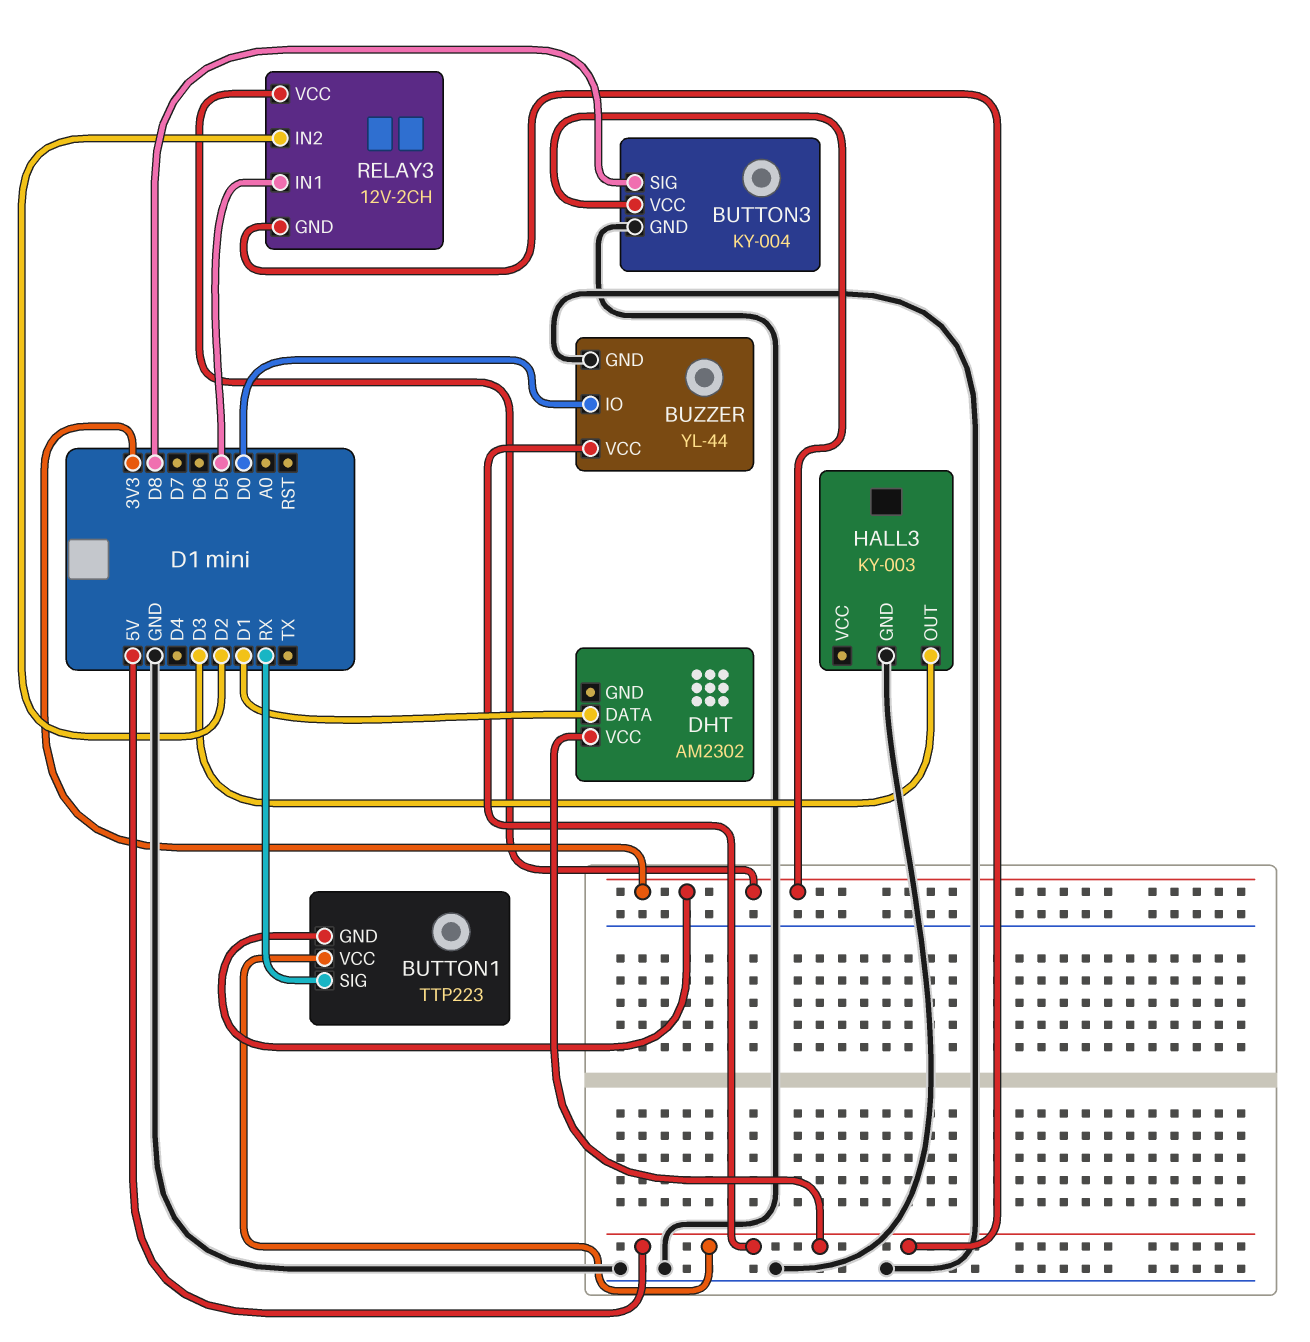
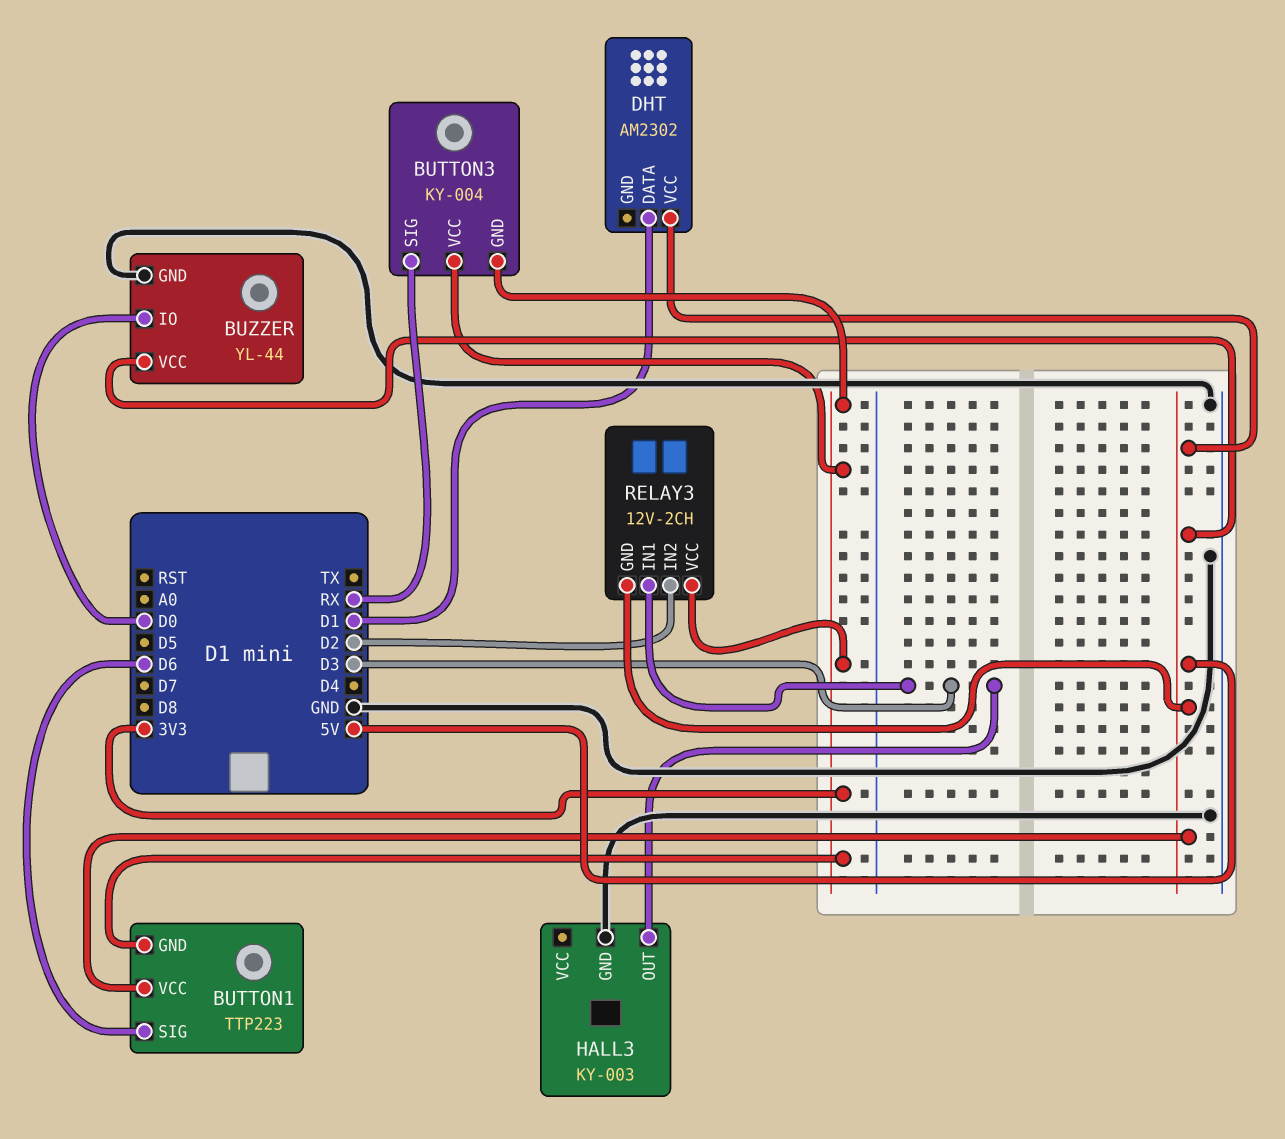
BUTTON1 pin SIG: RX -> D6
BUTTON3 pin GND: GND -> 3V3
BUTTON3 pin SIG: D8 -> RX
RELAY3 pin IN1: D5 -> D3

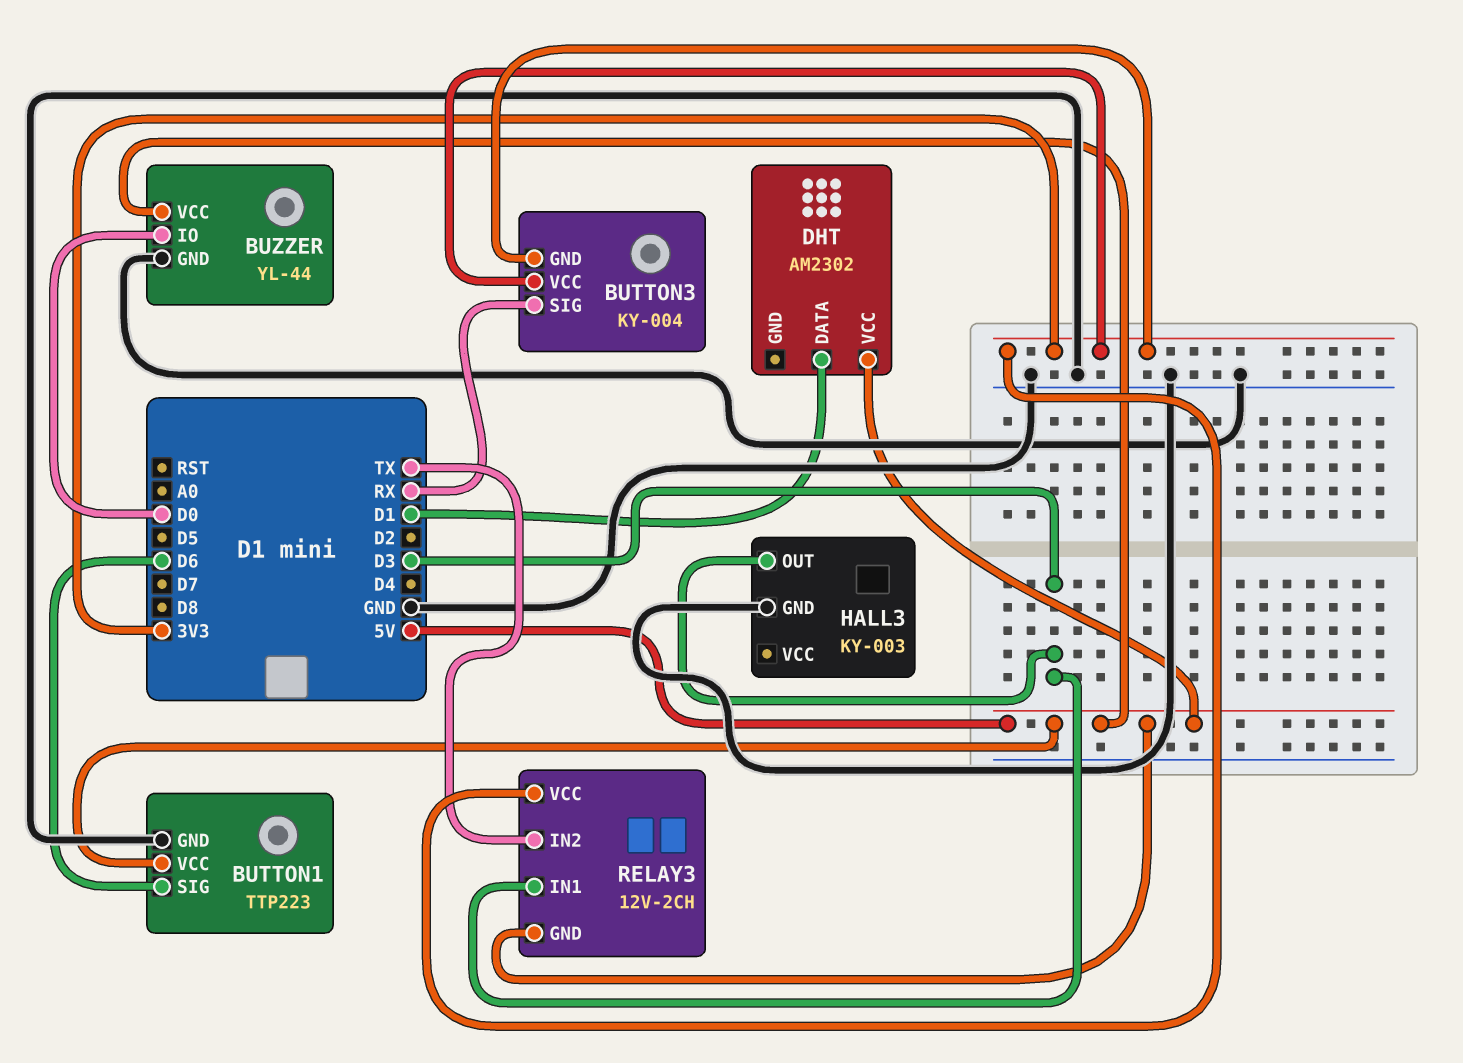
BUTTON1 pin GND: 3V3 -> GND
RELAY3 pin IN2: D2 -> TX

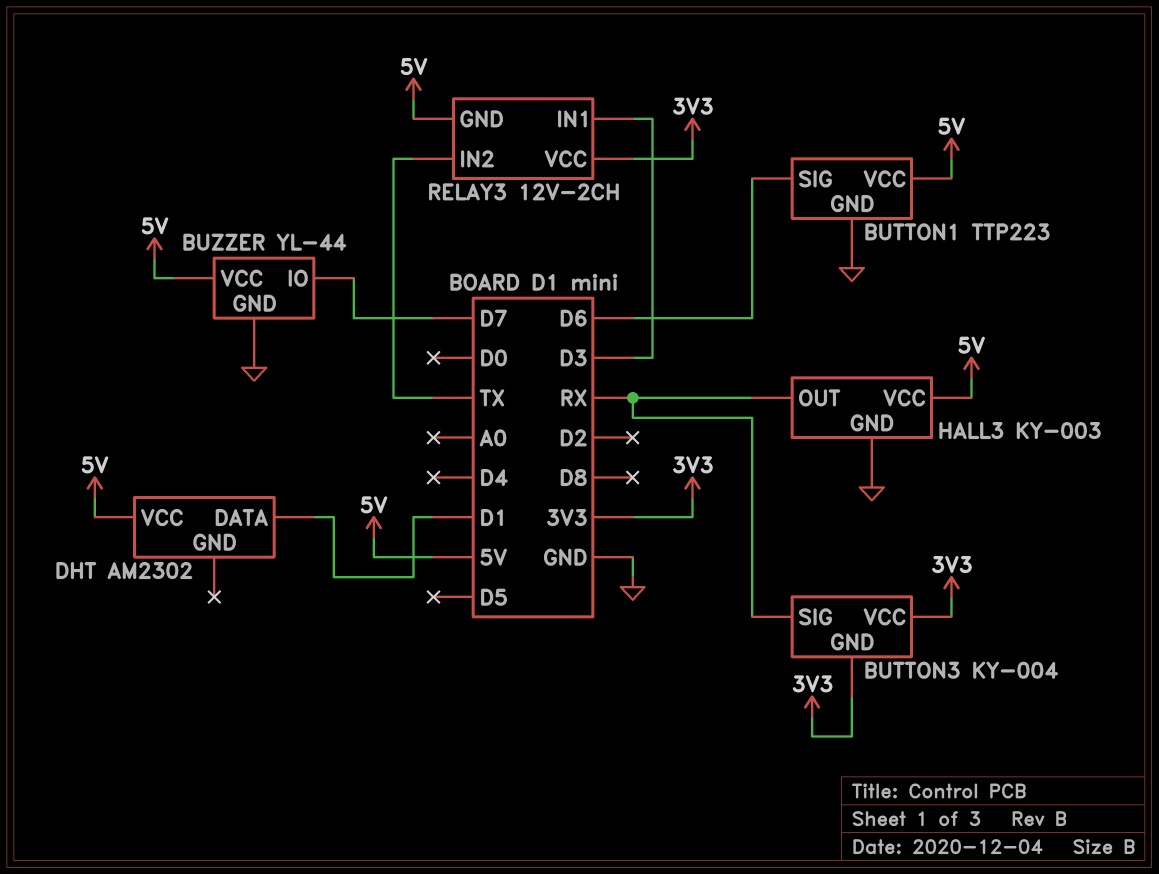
BUZZER pin IO: D0 -> D7
HALL3 pin OUT: D3 -> RX
HALL3 pin VCC: none -> 5V

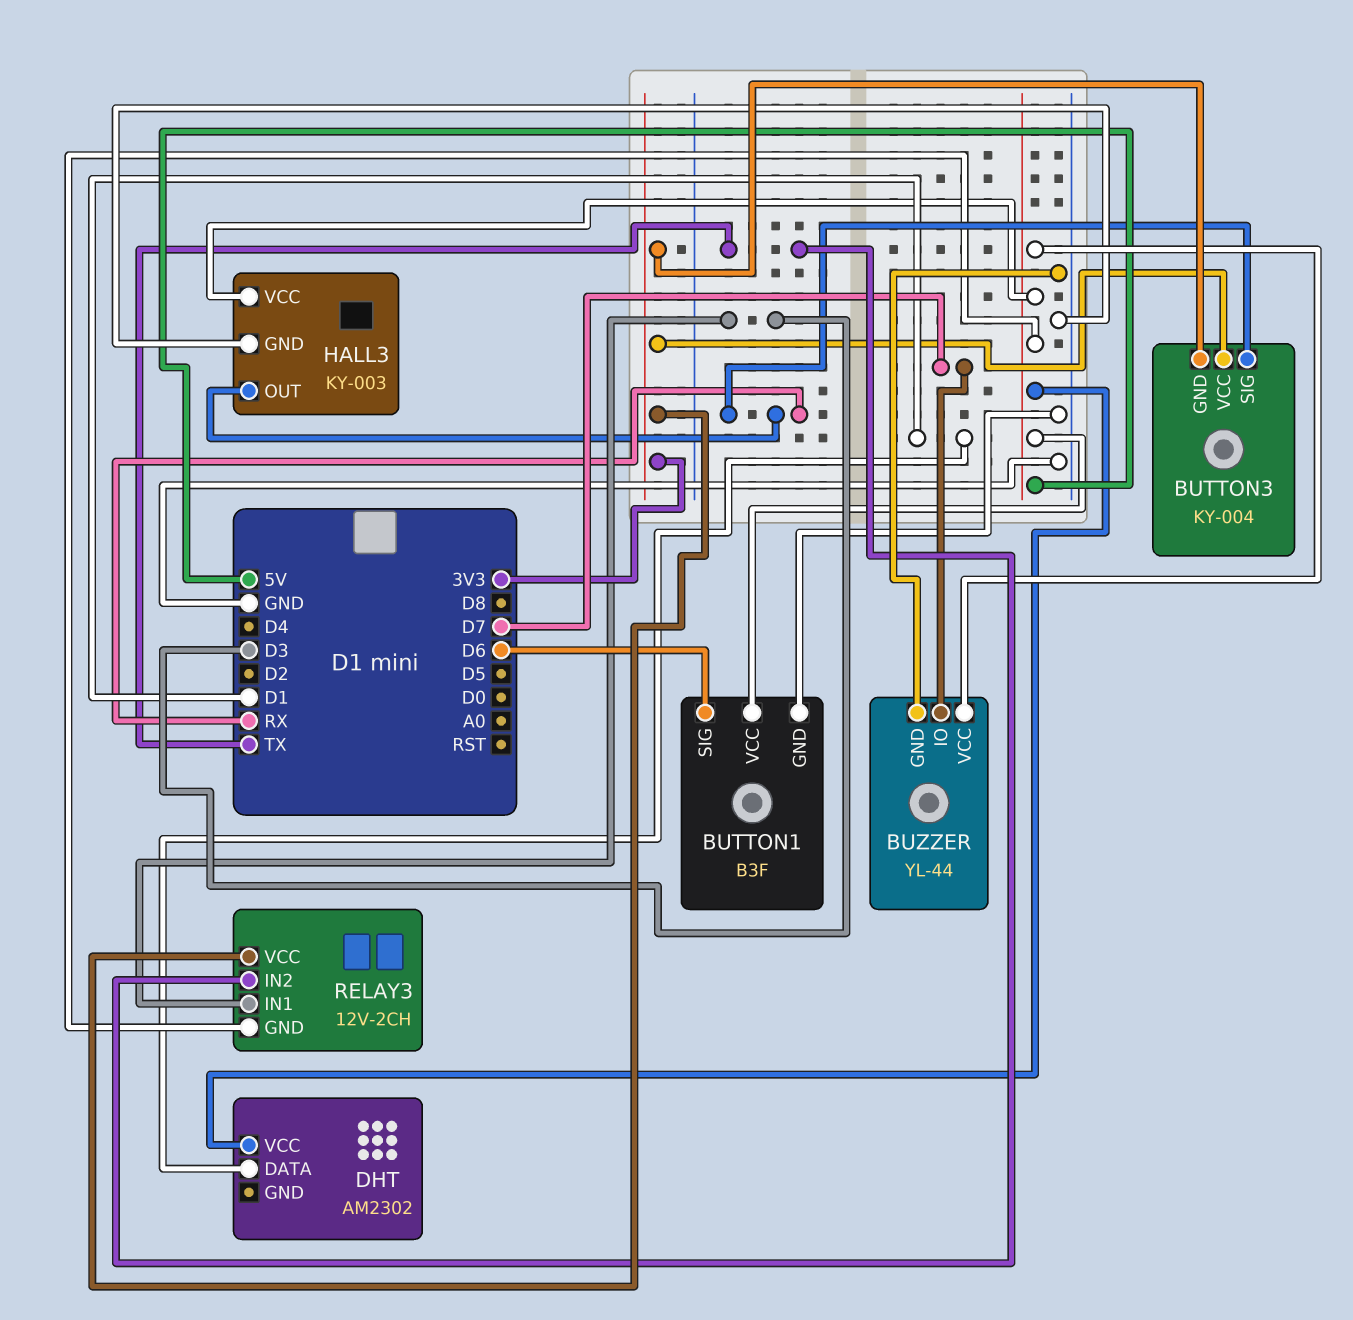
BUTTON1: TTP223 -> B3F

